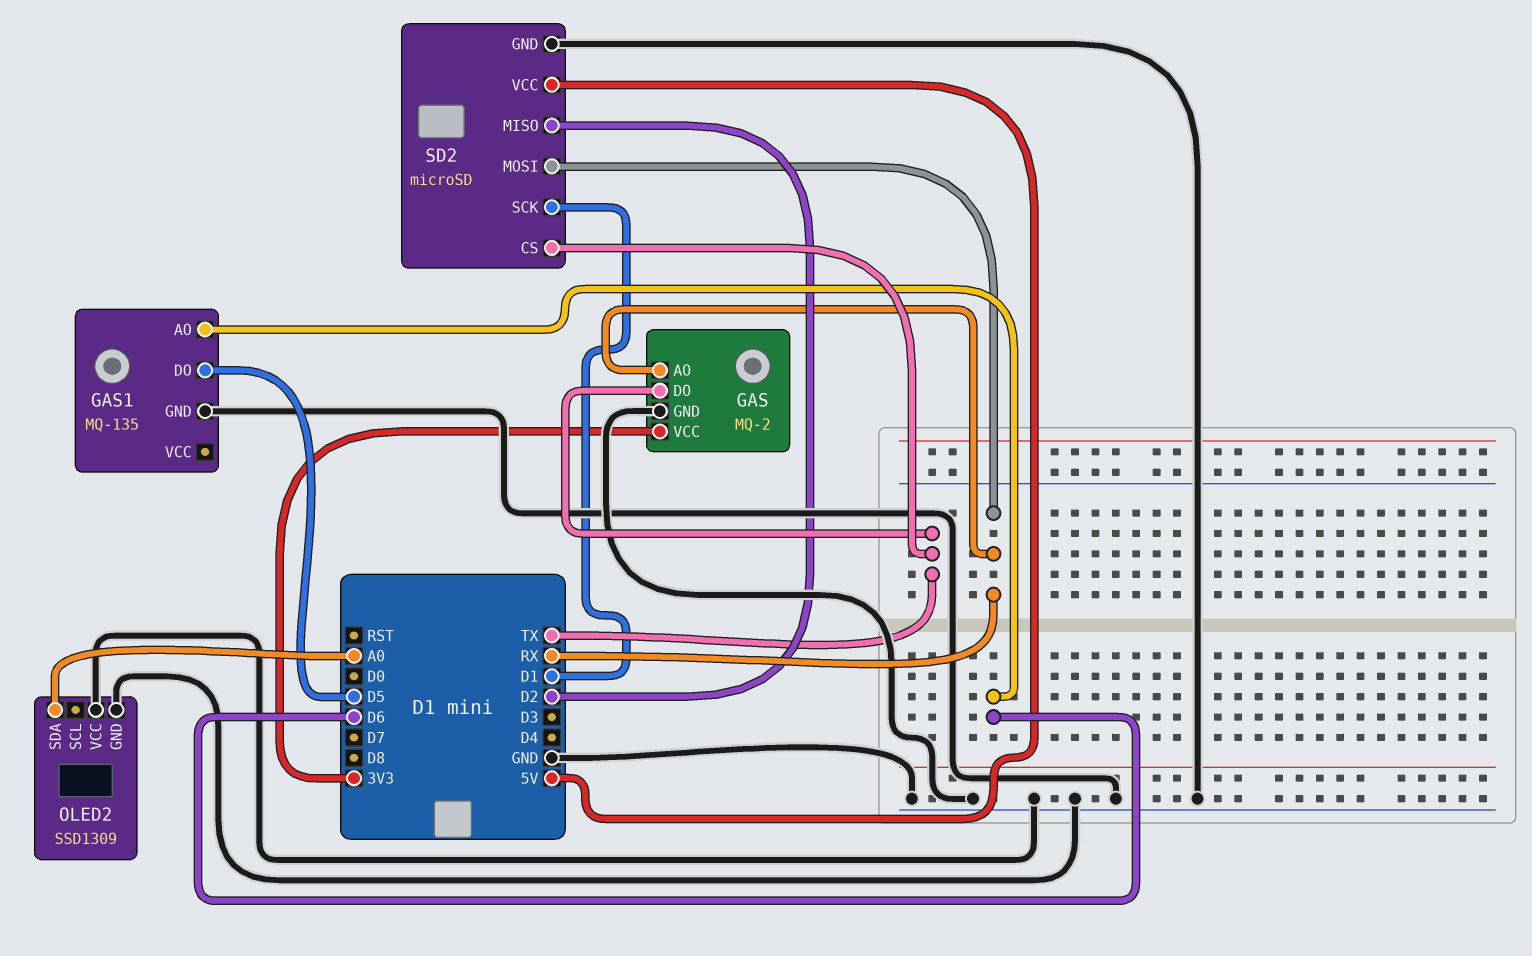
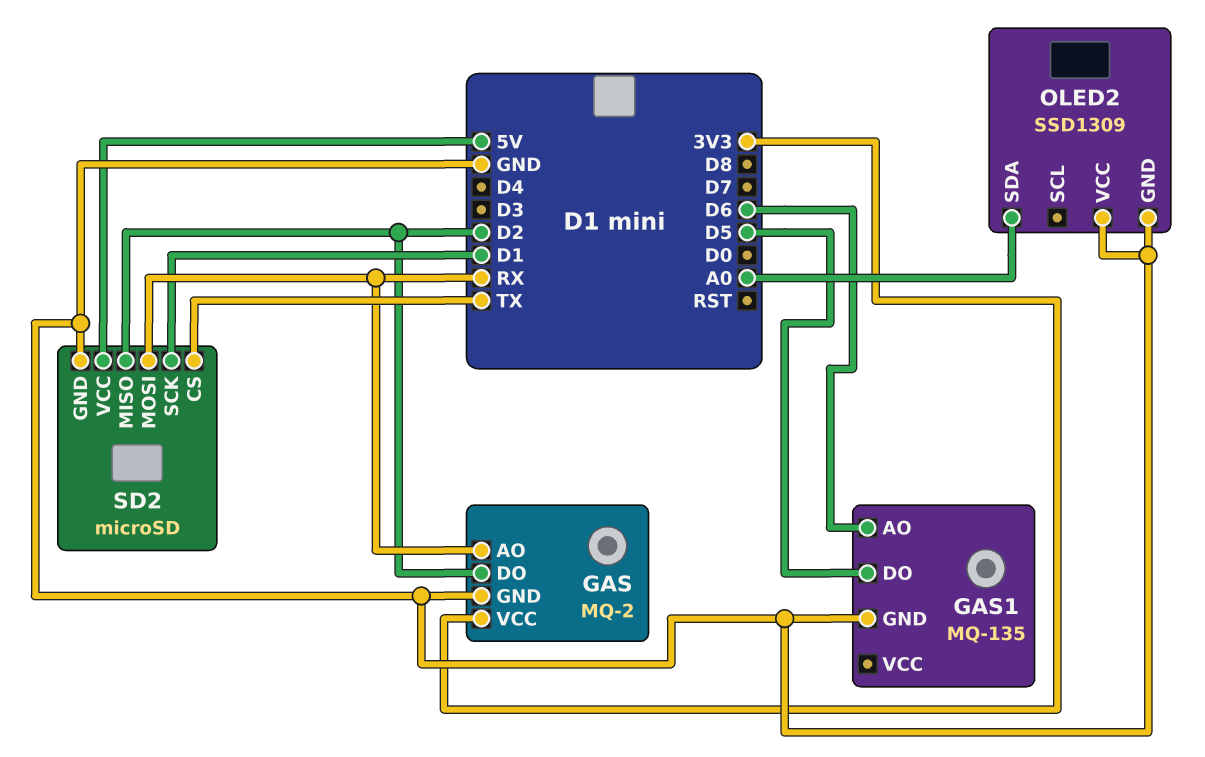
GAS pin DO: TX -> D2

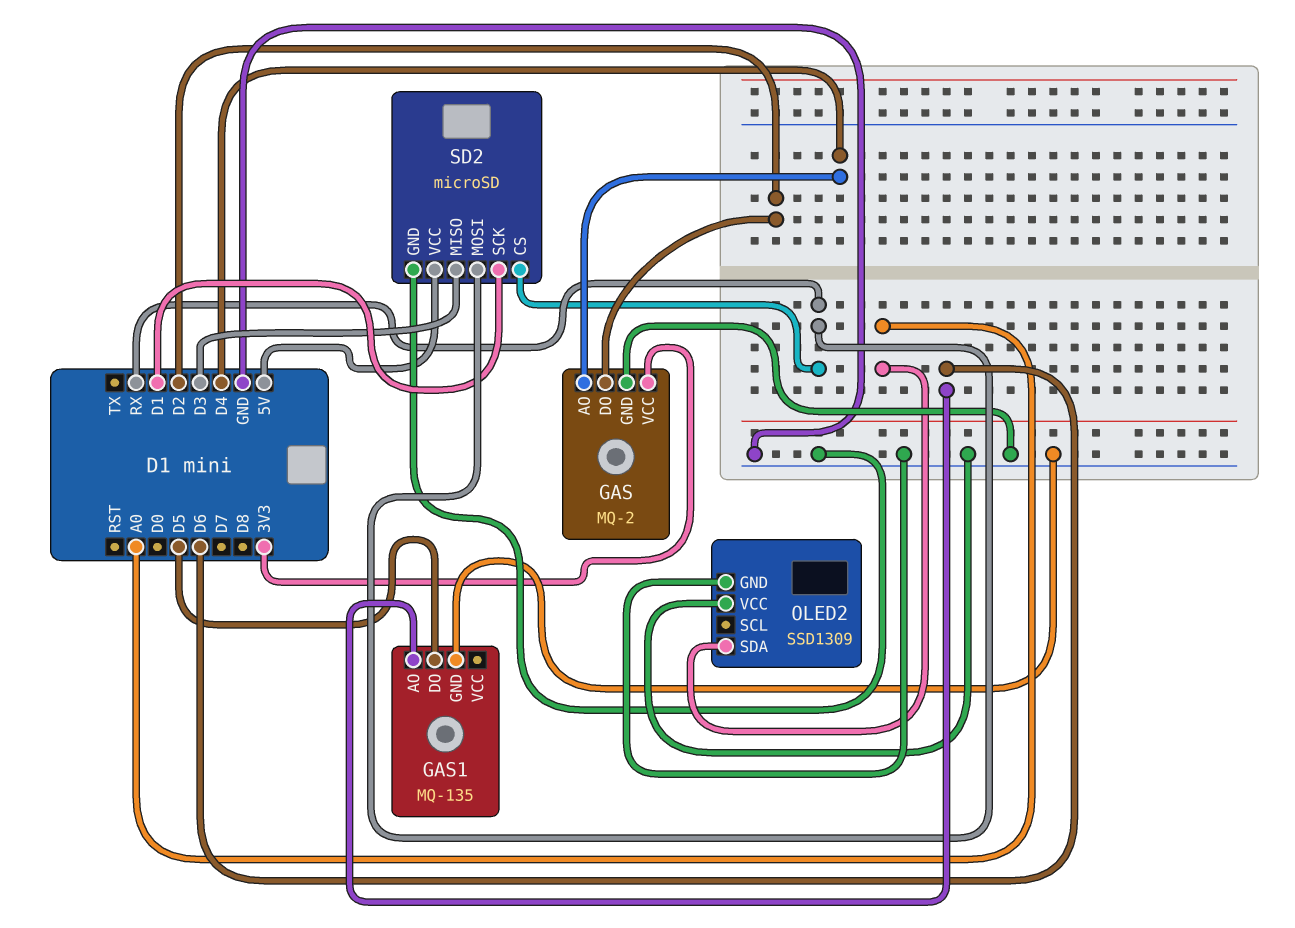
GAS pin AO: RX -> D4
SD2 pin CS: TX -> RX
SD2 pin MISO: D2 -> D3

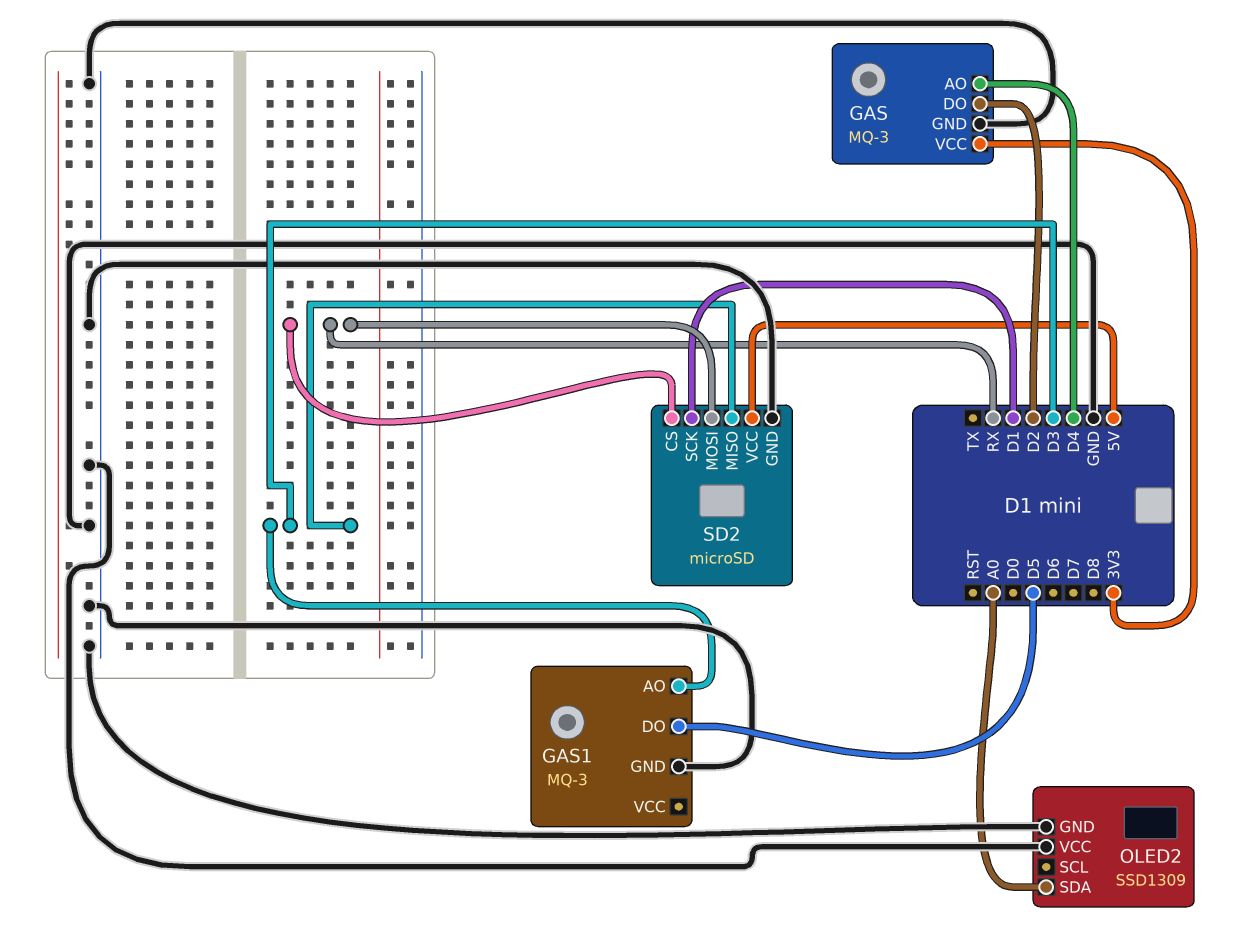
GAS: MQ-2 -> MQ-3
GAS1: MQ-135 -> MQ-3
GAS1 pin AO: D6 -> D3

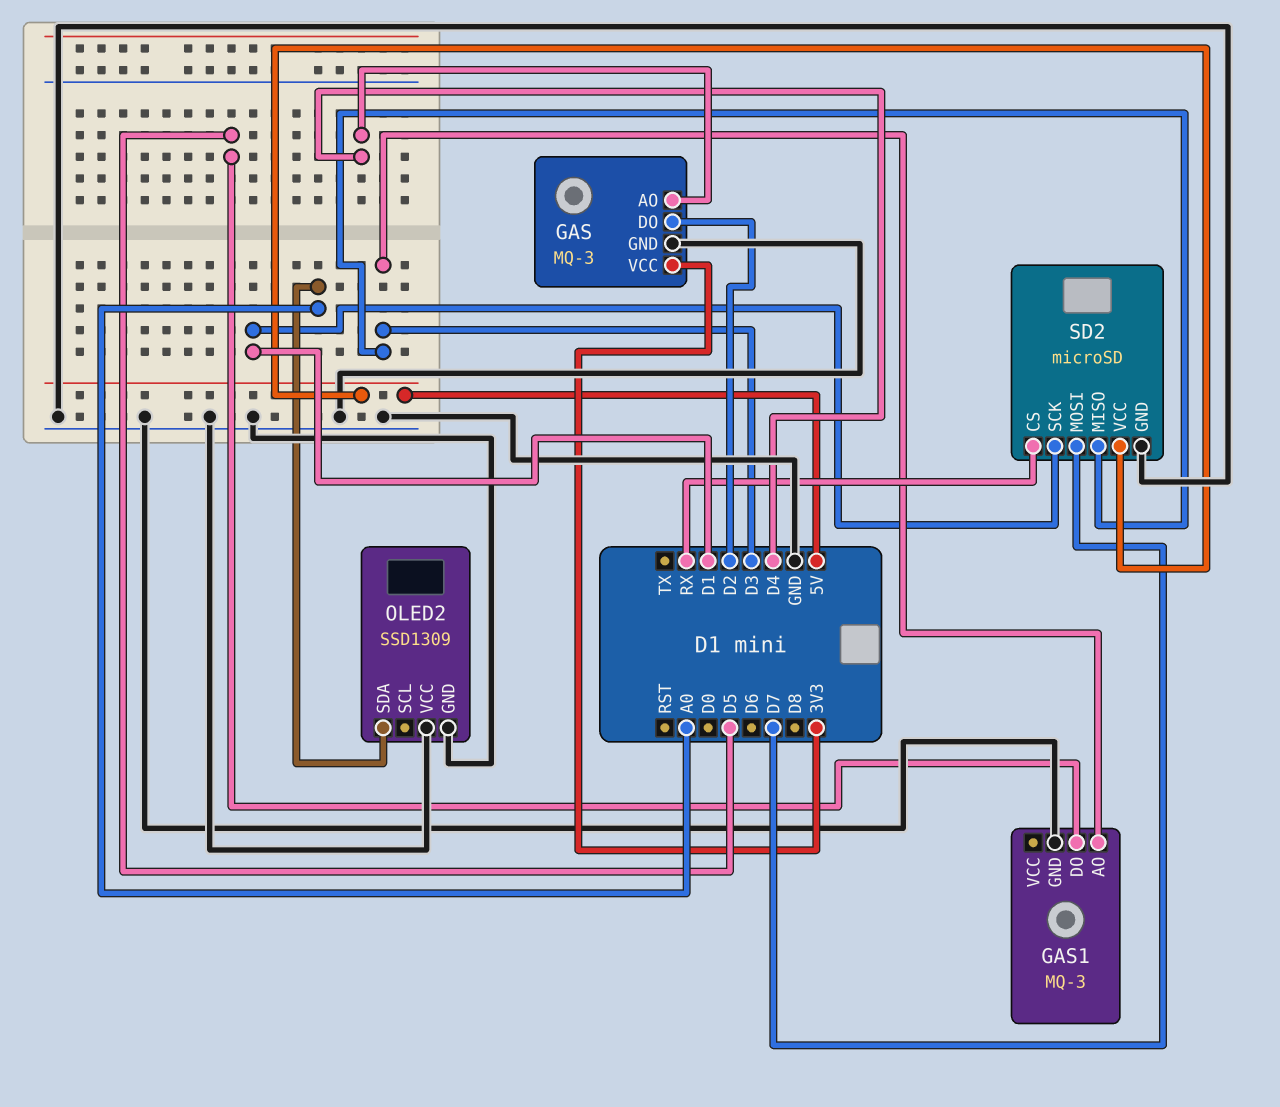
SD2 pin MOSI: RX -> D7

